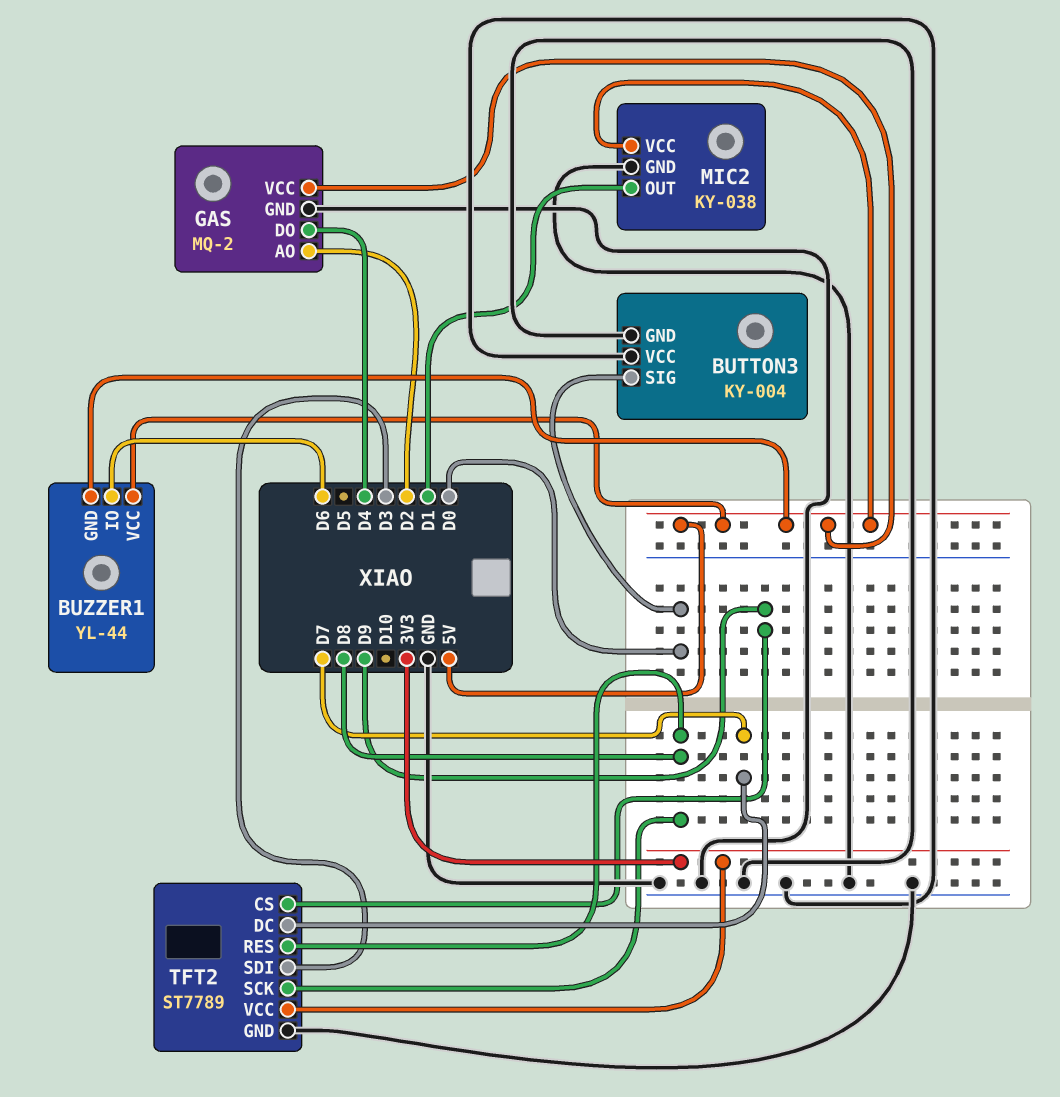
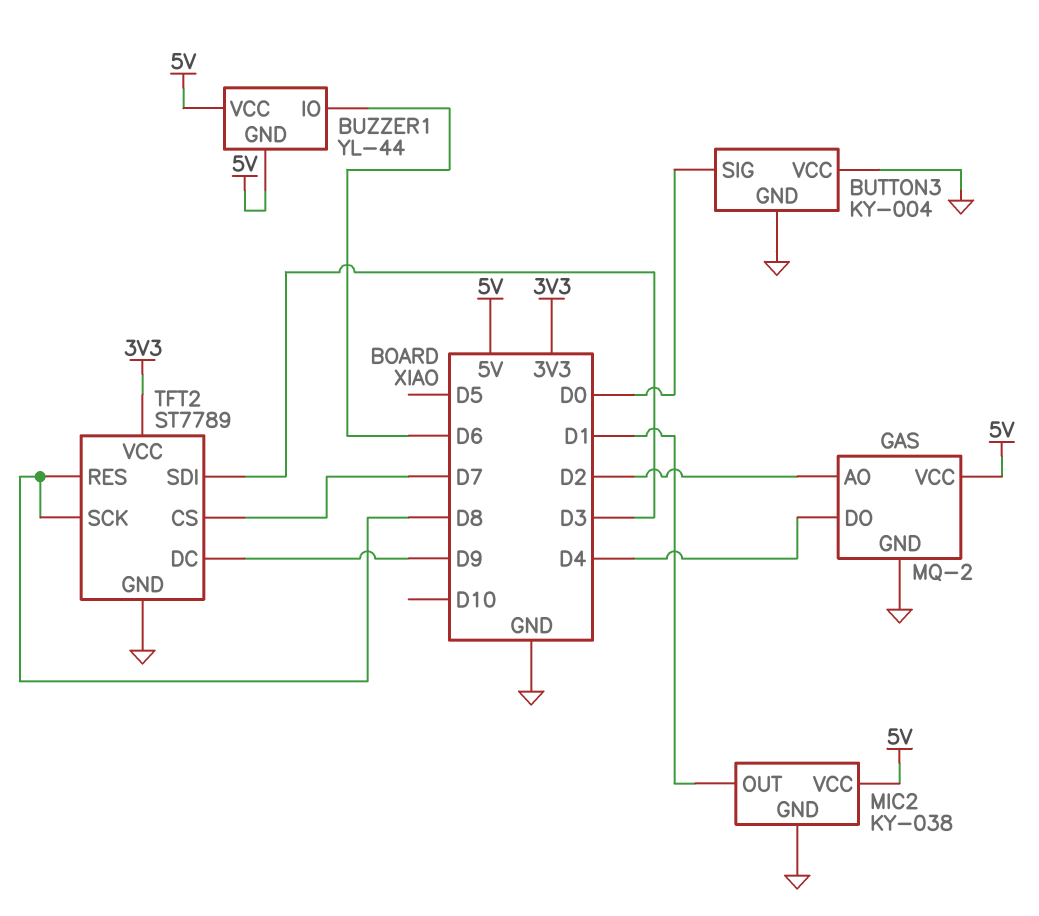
TFT2 pin CS: D9 -> D7
TFT2 pin DC: D7 -> D9

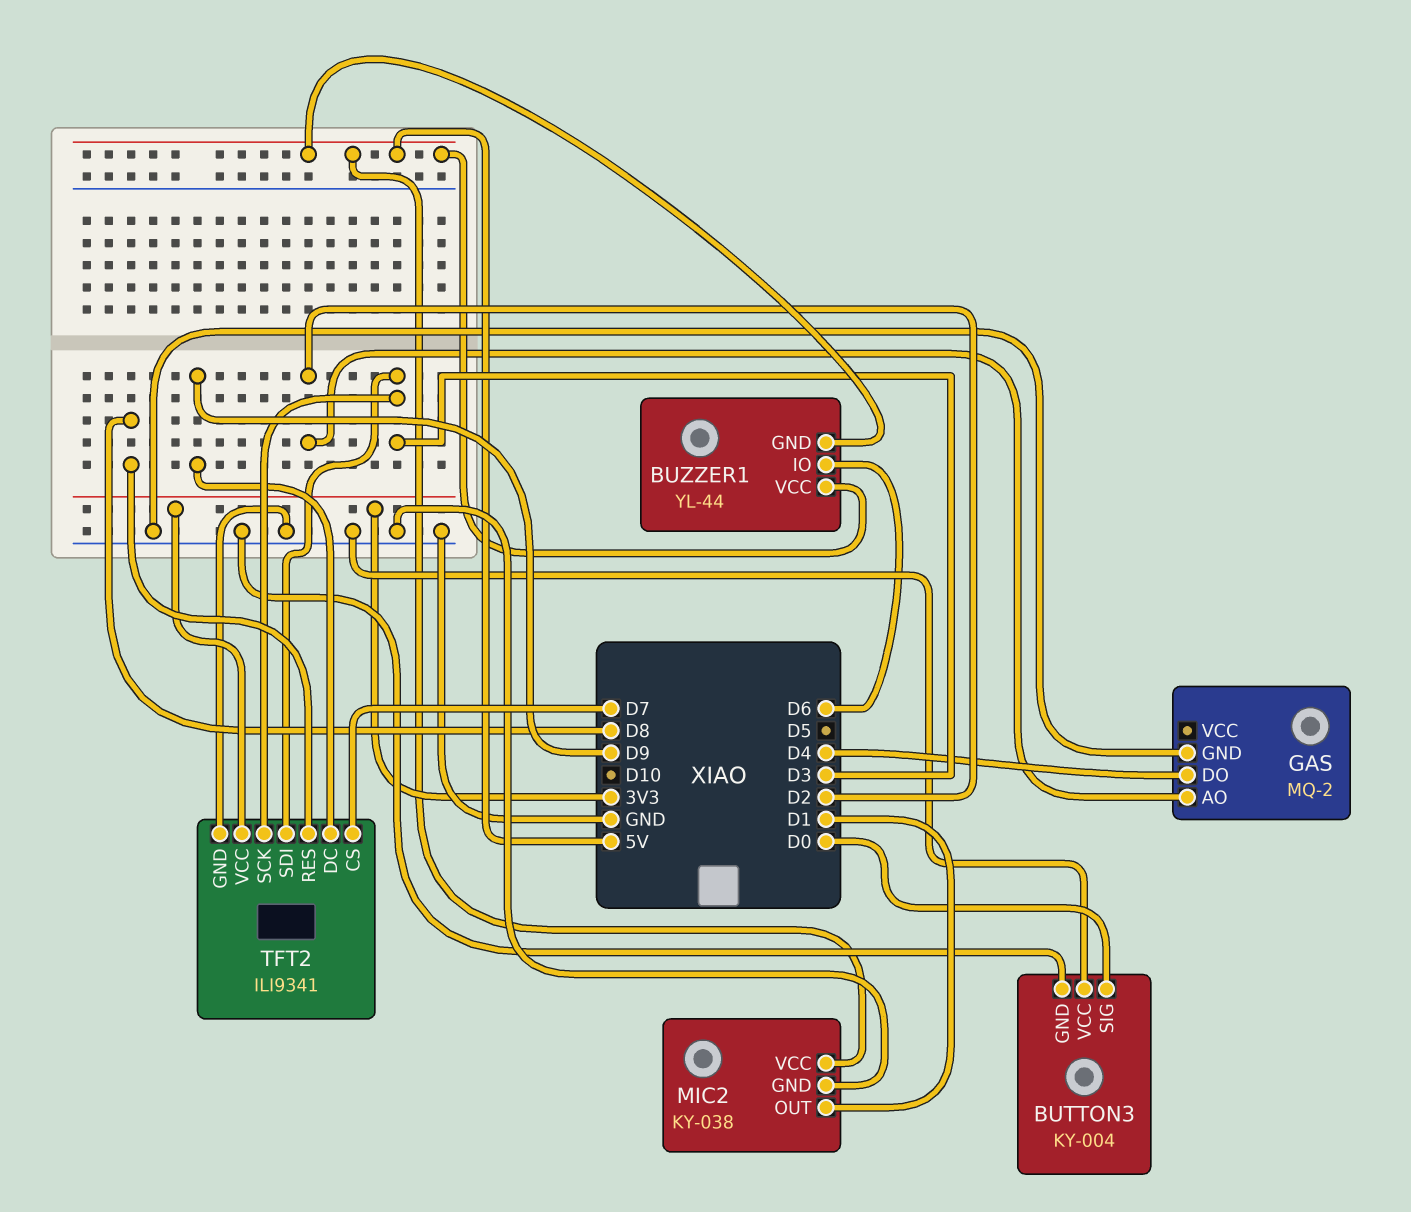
GAS pin VCC: 5V -> none
TFT2: ST7789 -> ILI9341
TFT2 pin SCK: D8 -> D3

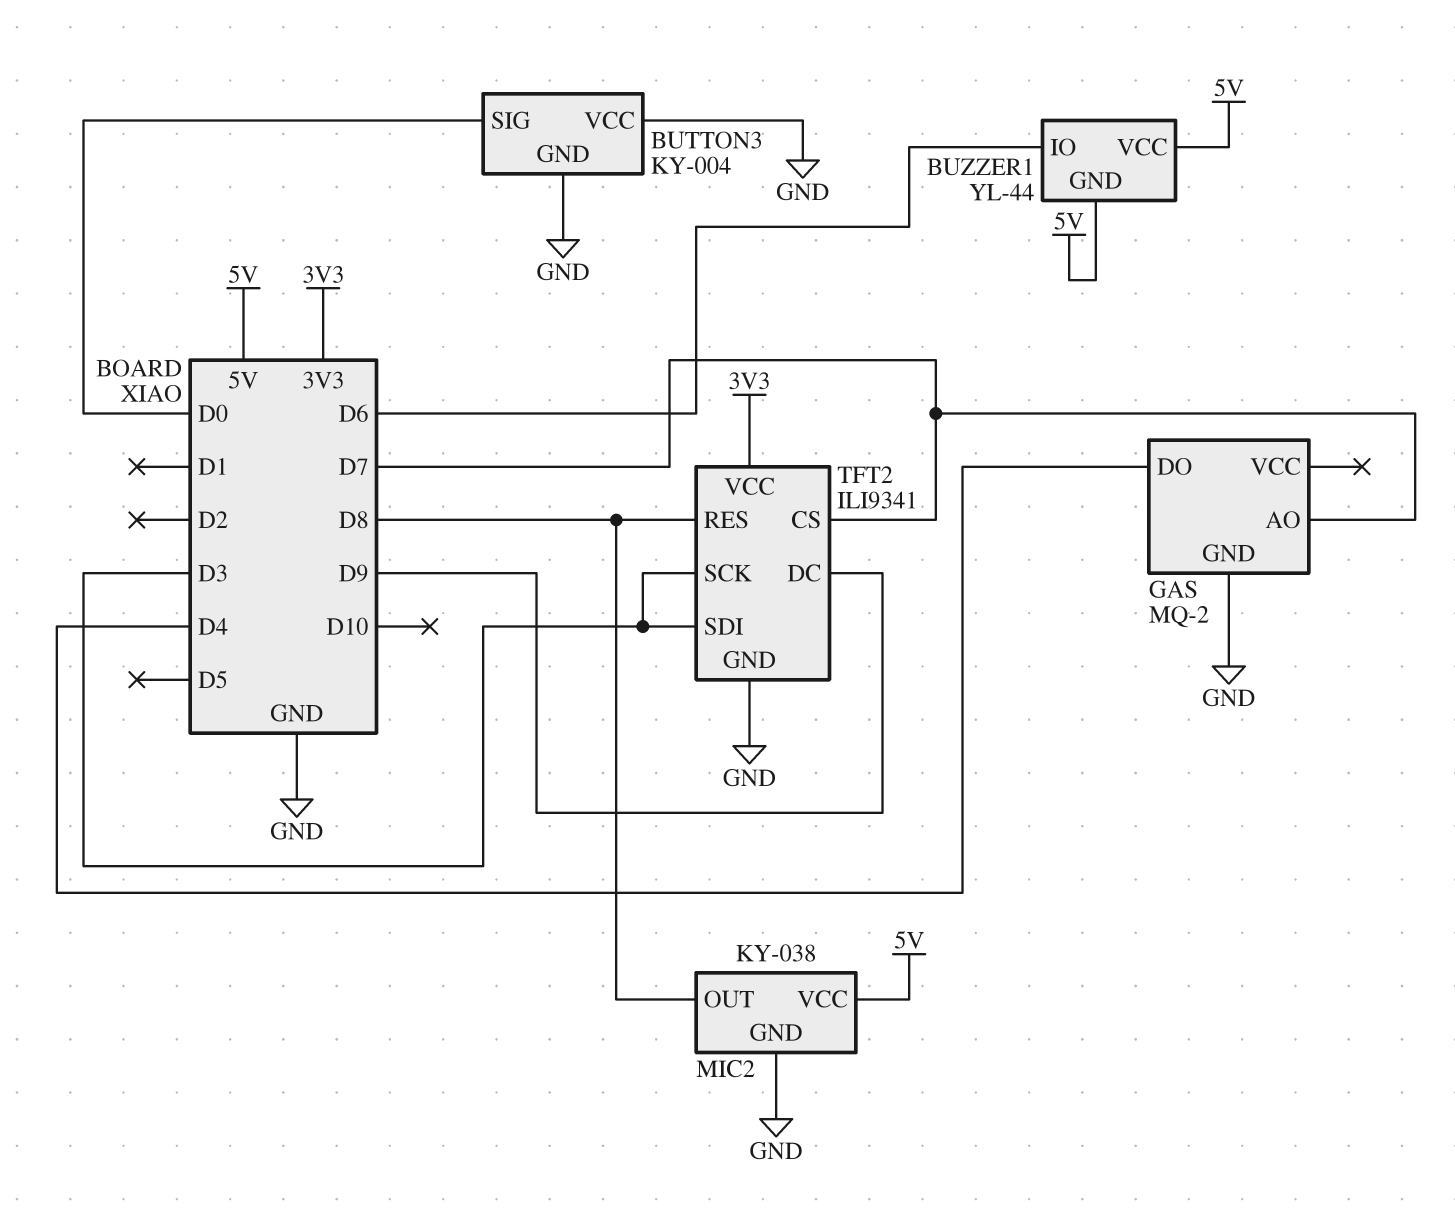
GAS pin AO: D2 -> D7
MIC2 pin OUT: D1 -> D8

